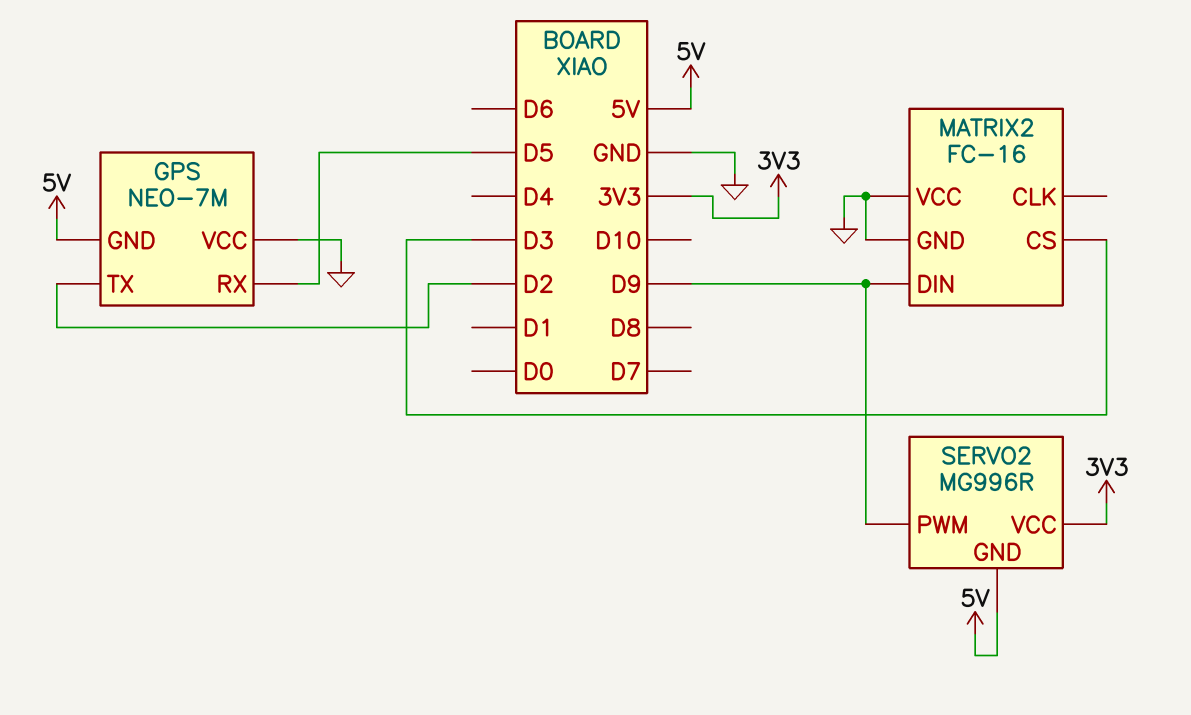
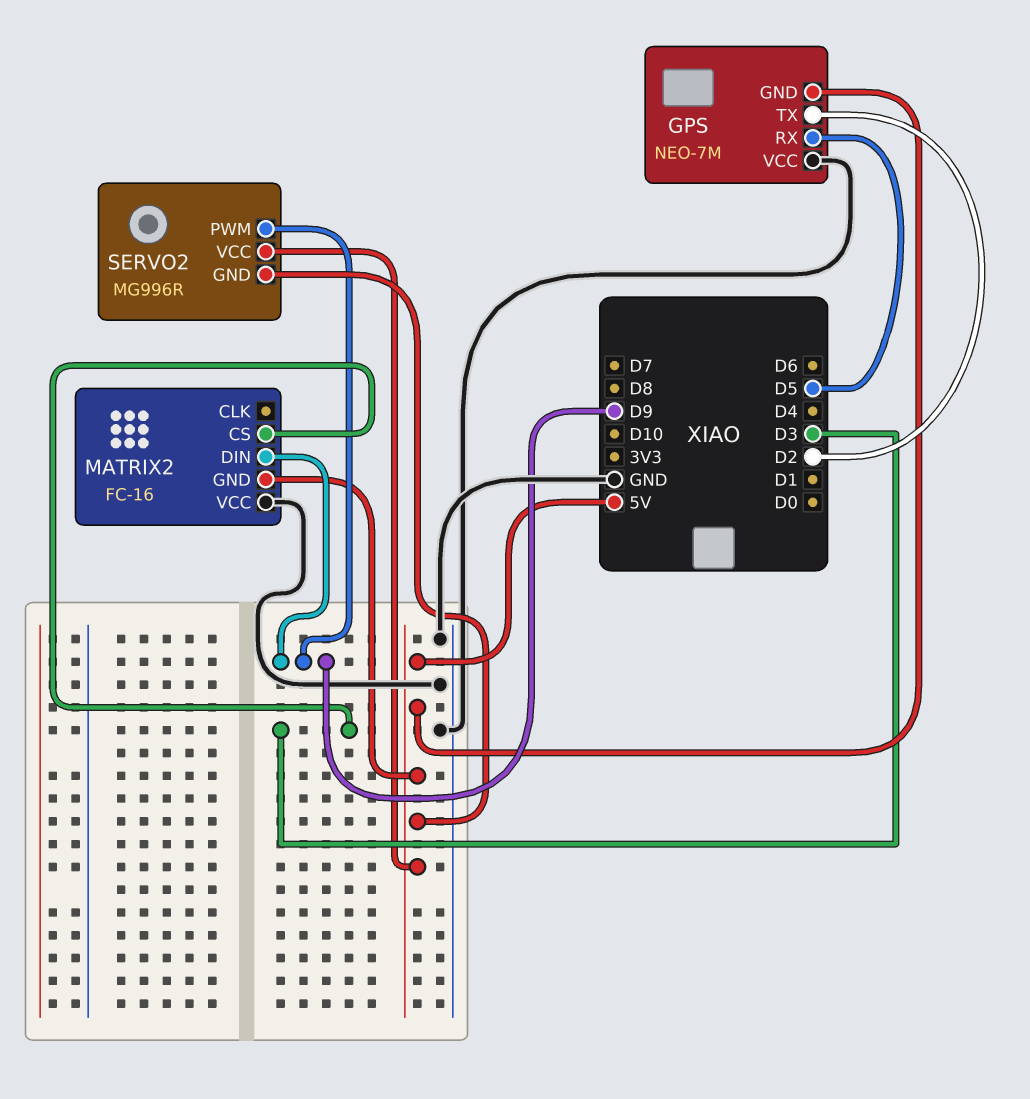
MATRIX2 pin GND: GND -> 5V
SERVO2 pin VCC: 3V3 -> 5V

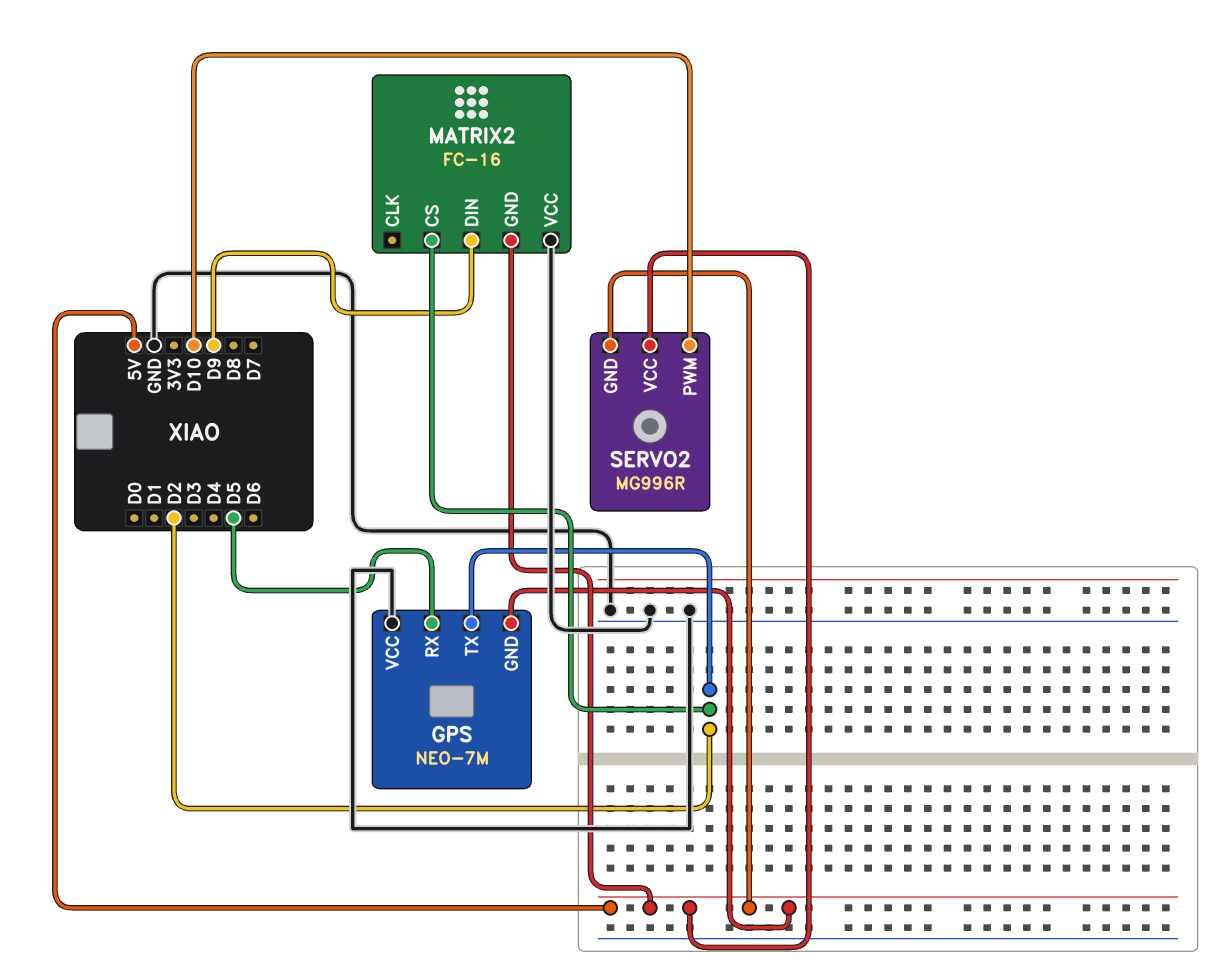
MATRIX2 pin CS: D3 -> D2
SERVO2 pin PWM: D9 -> D10

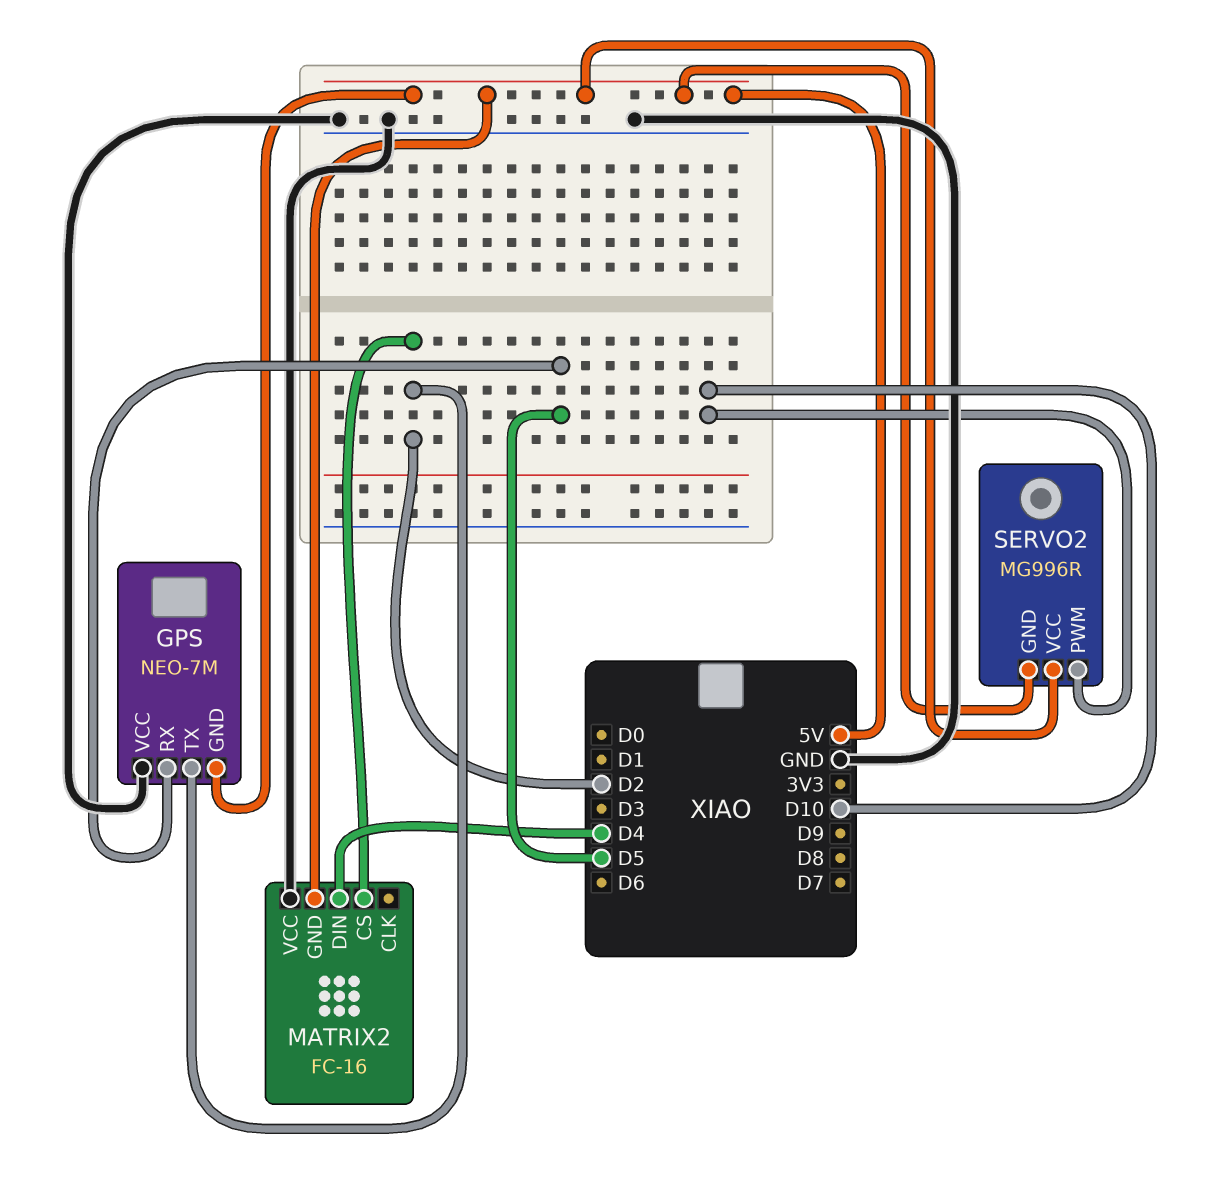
MATRIX2 pin DIN: D9 -> D4

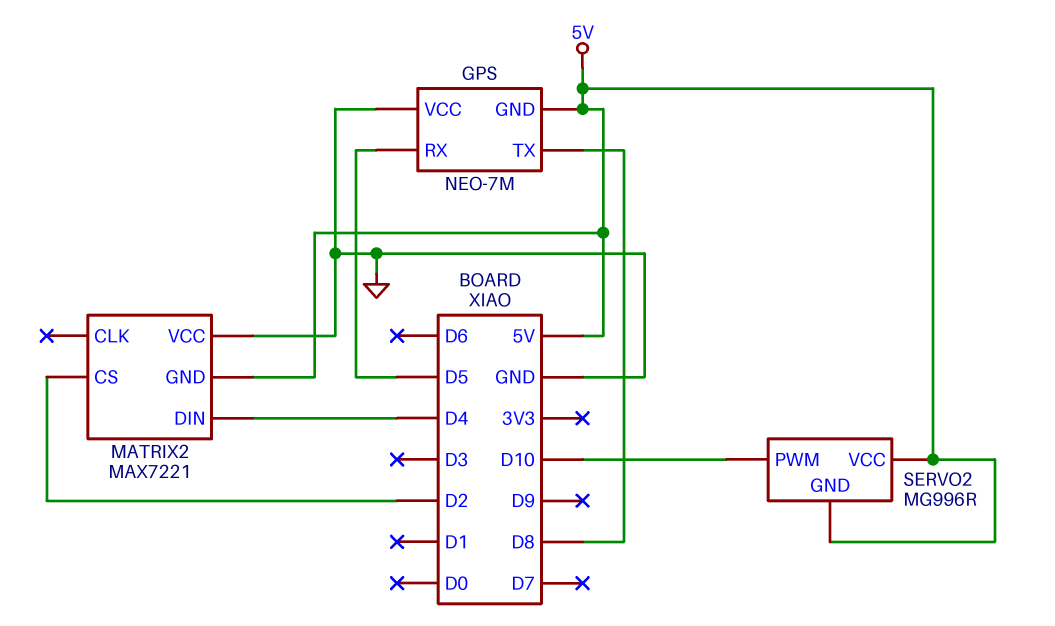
GPS pin TX: D2 -> D8
MATRIX2: FC-16 -> MAX7221

